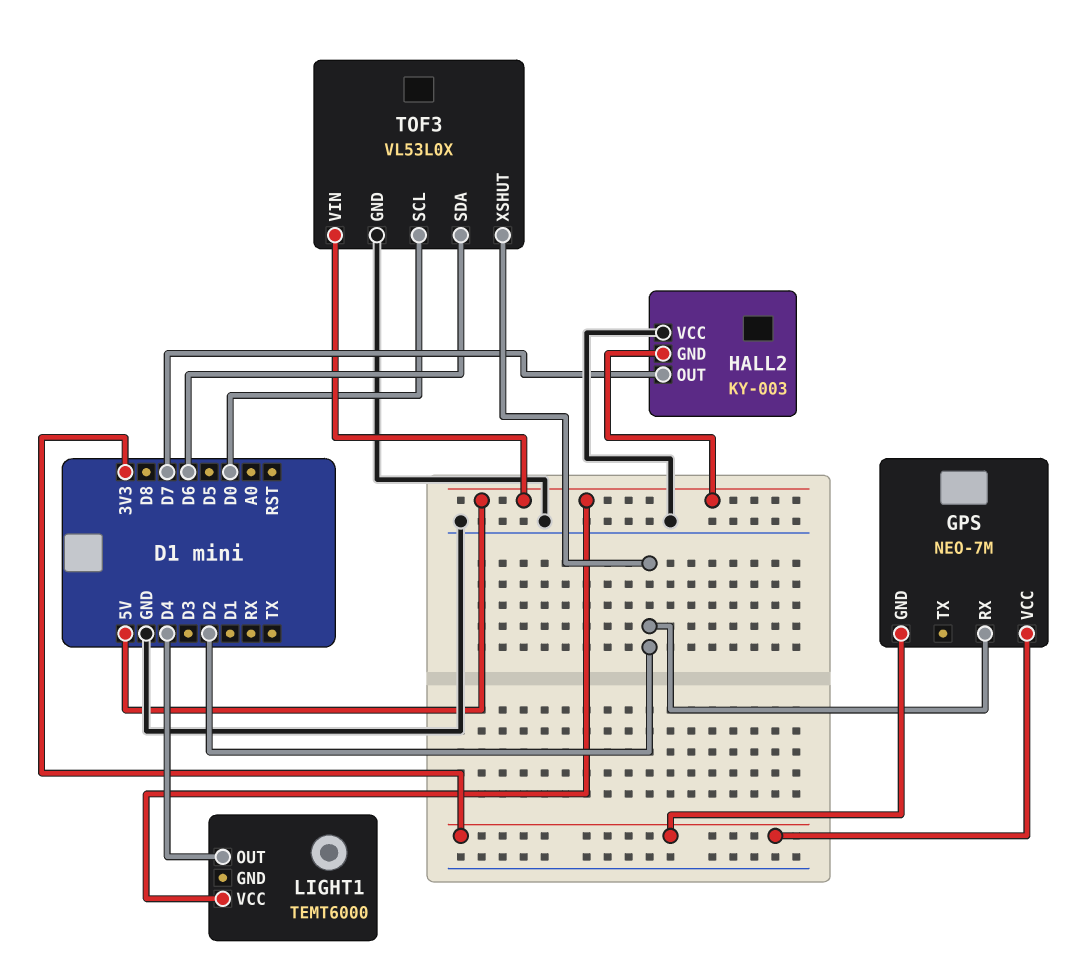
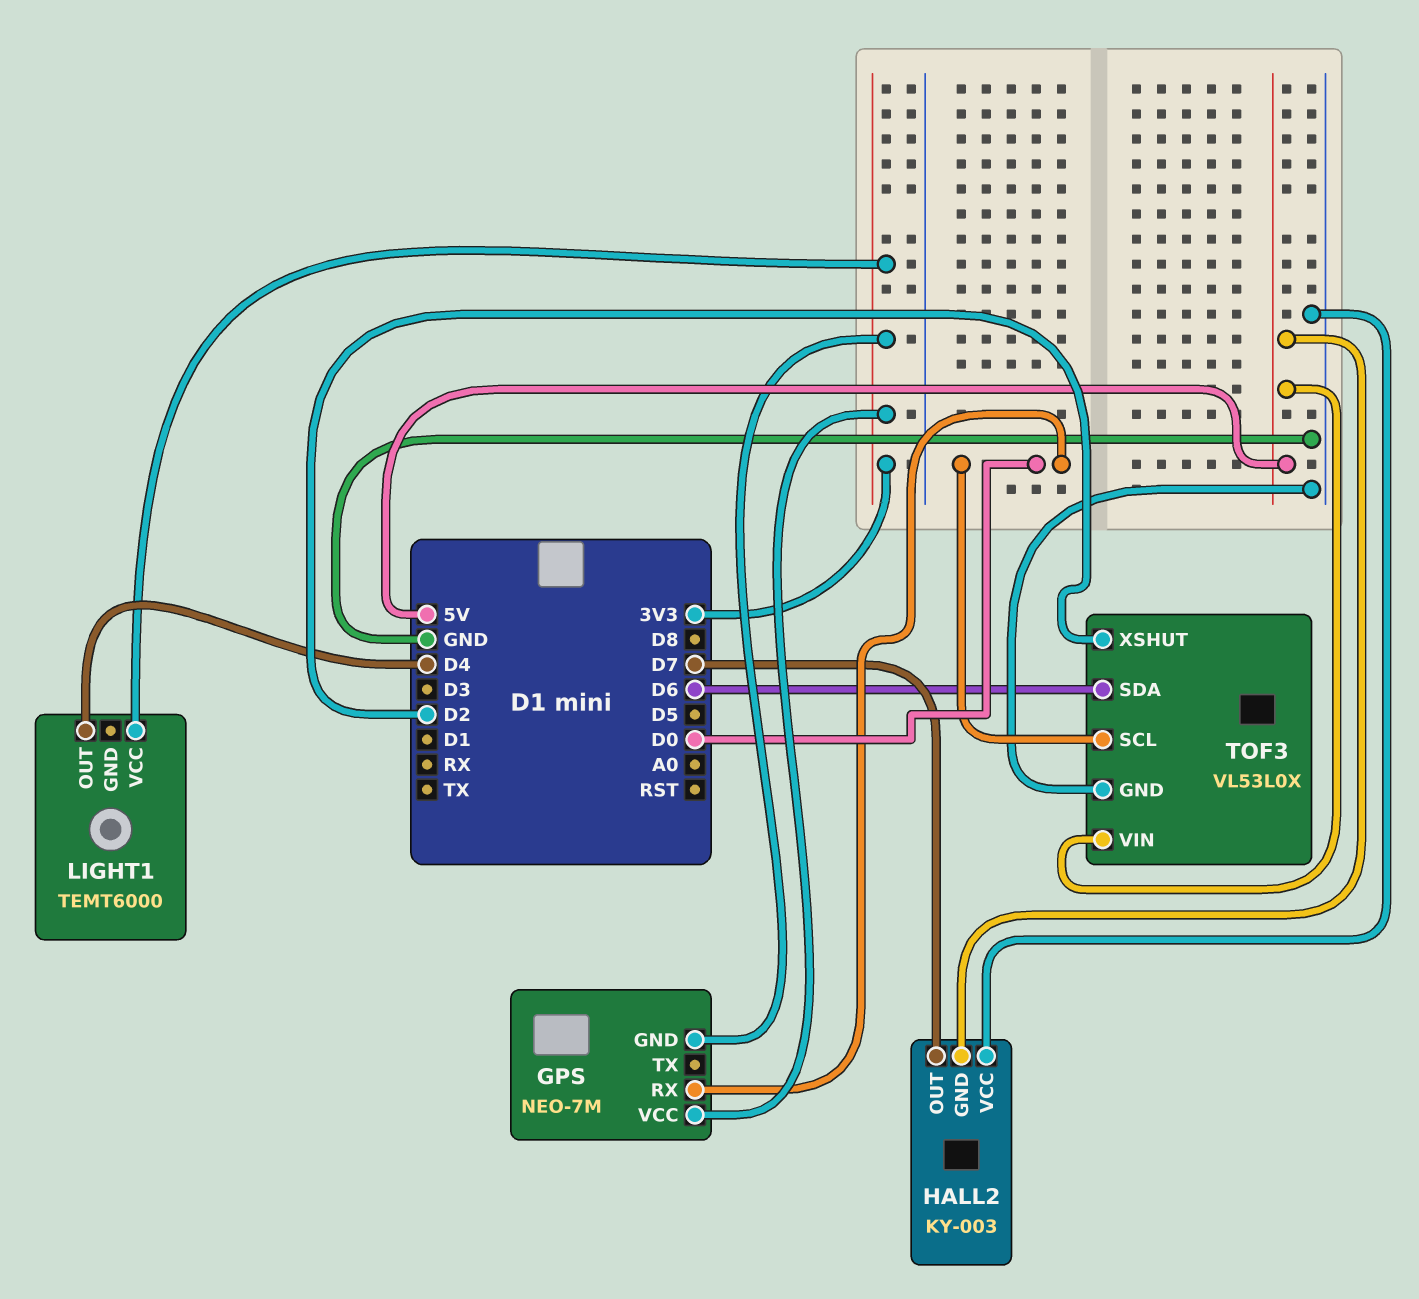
GPS pin RX: D2 -> D0
LIGHT1 pin VCC: 5V -> 3V3

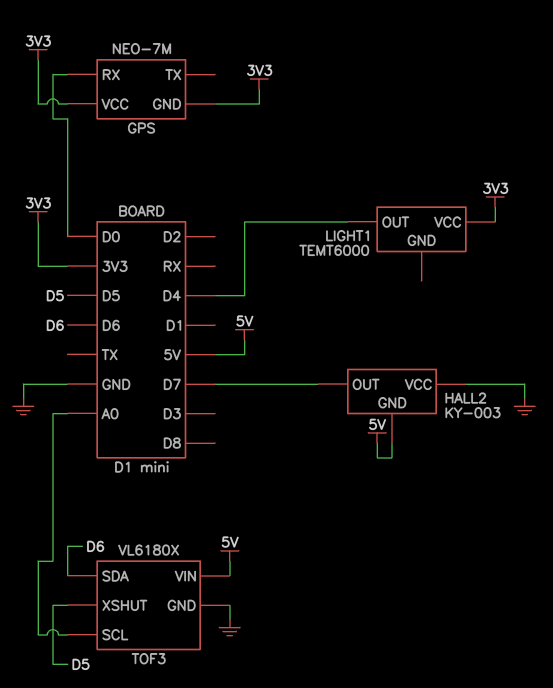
TOF3: VL53L0X -> VL6180X
TOF3 pin SCL: D0 -> A0
TOF3 pin XSHUT: D2 -> D5

